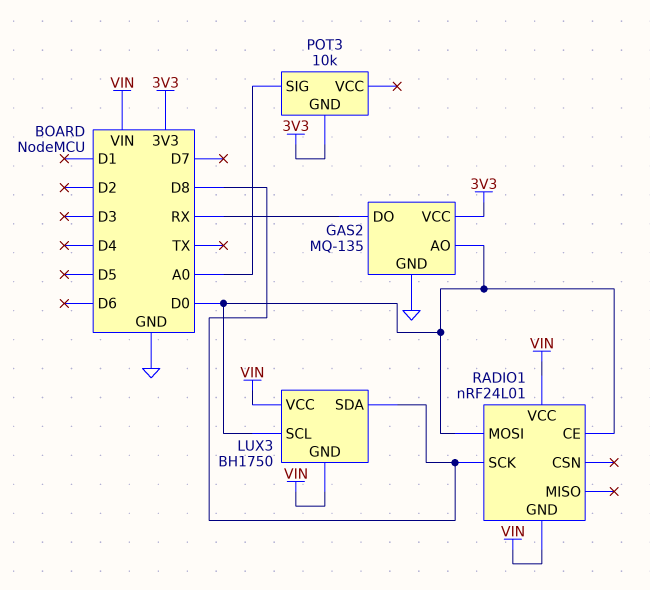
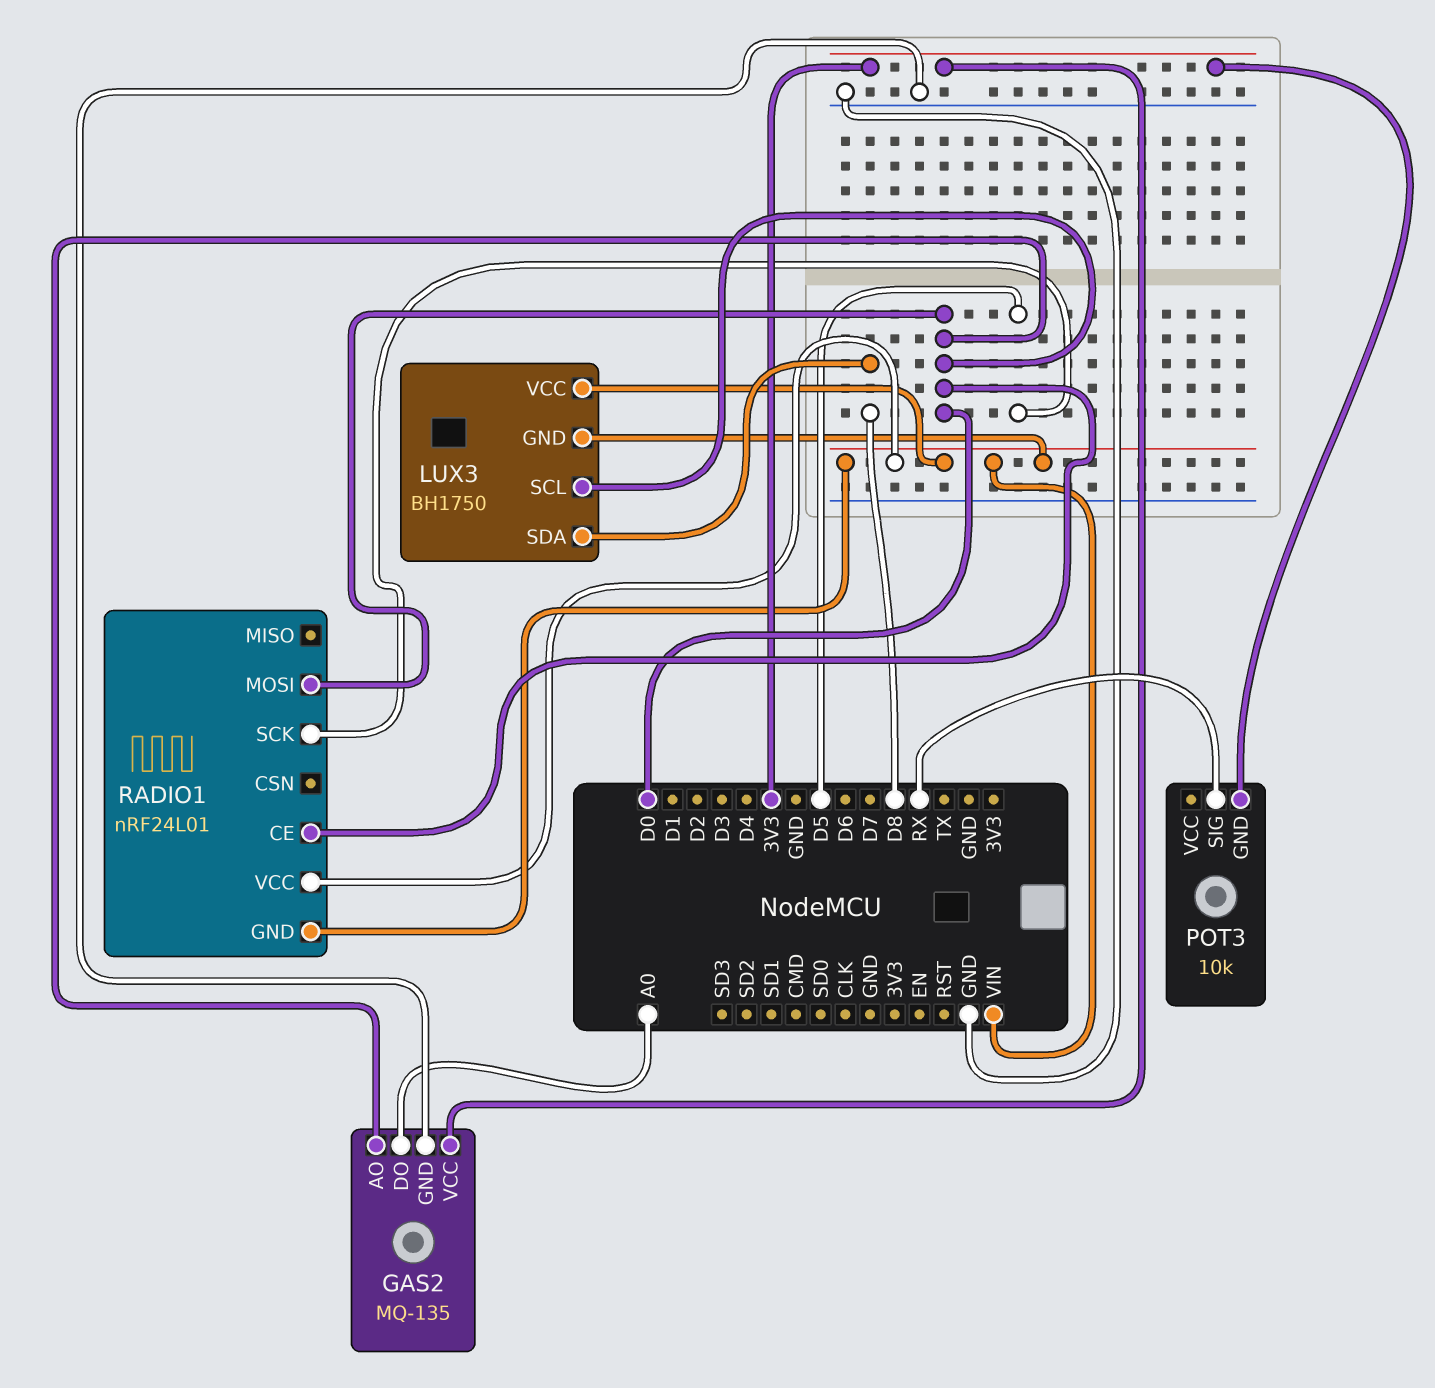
GAS2 pin DO: RX -> A0
POT3 pin SIG: A0 -> RX
RADIO1 pin SCK: D8 -> D5

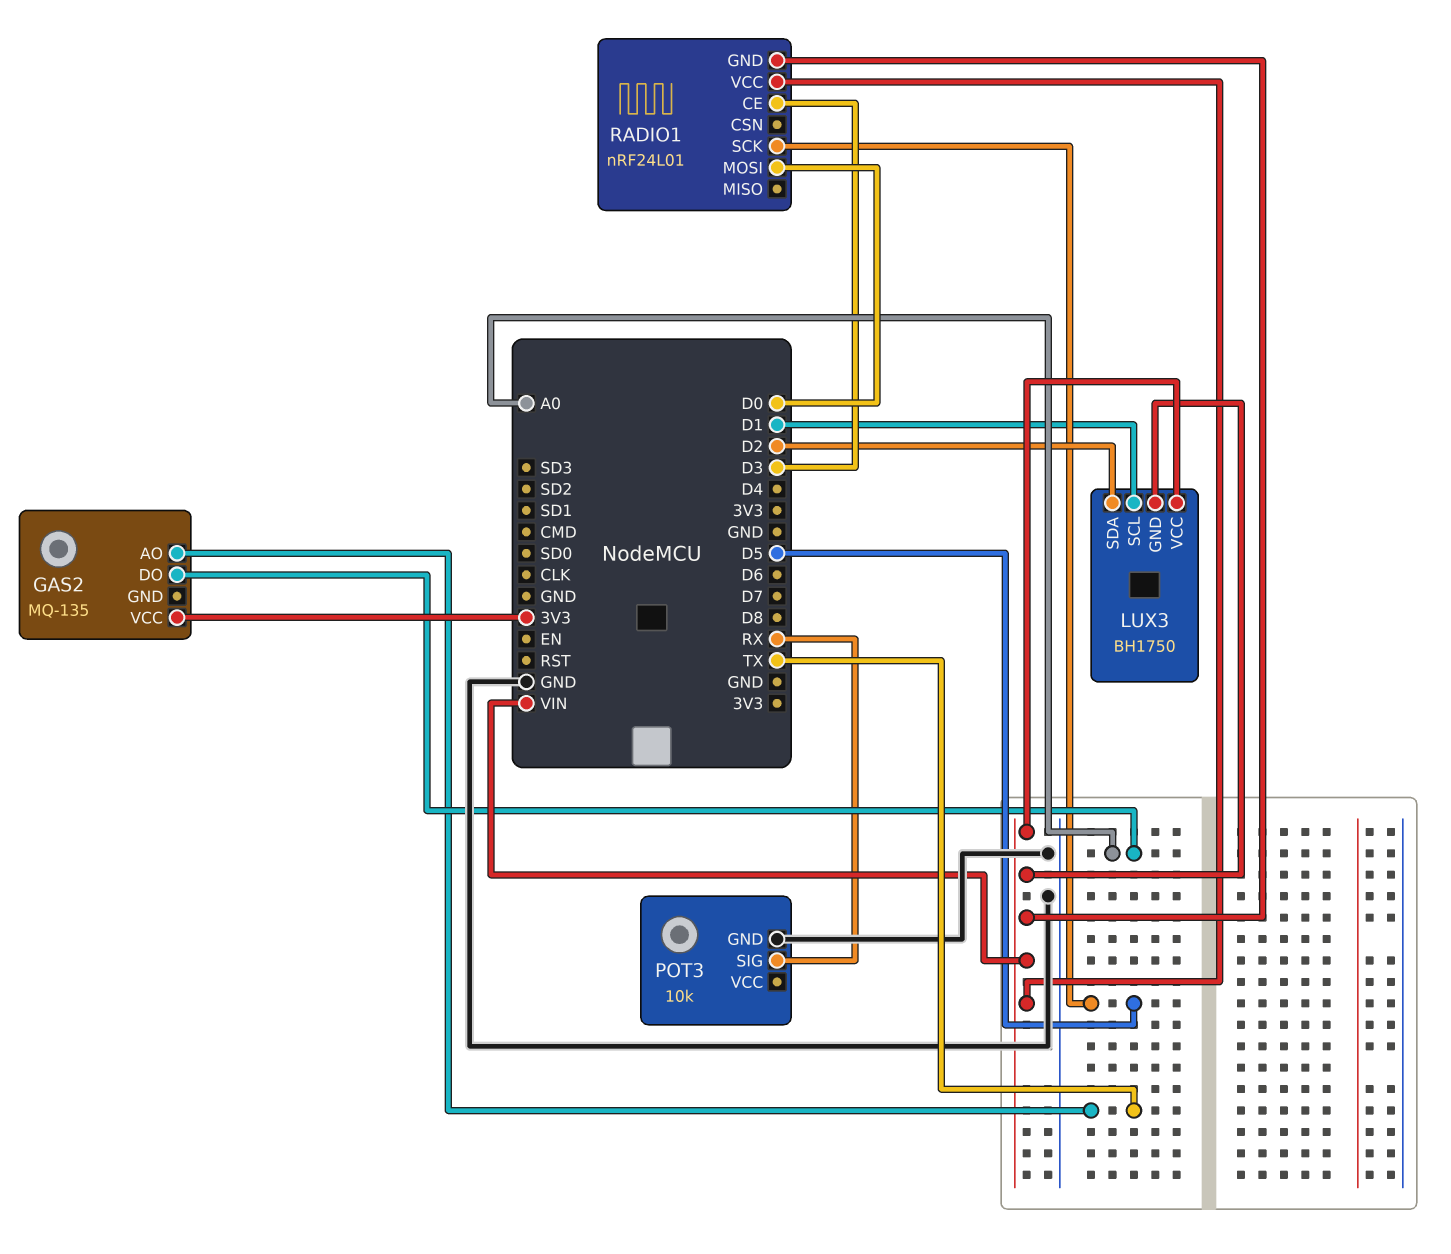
GAS2 pin AO: D0 -> TX
GAS2 pin GND: GND -> none
LUX3 pin SCL: D0 -> D1
LUX3 pin SDA: D8 -> D2
POT3 pin GND: 3V3 -> GND
RADIO1 pin CE: D0 -> D3

